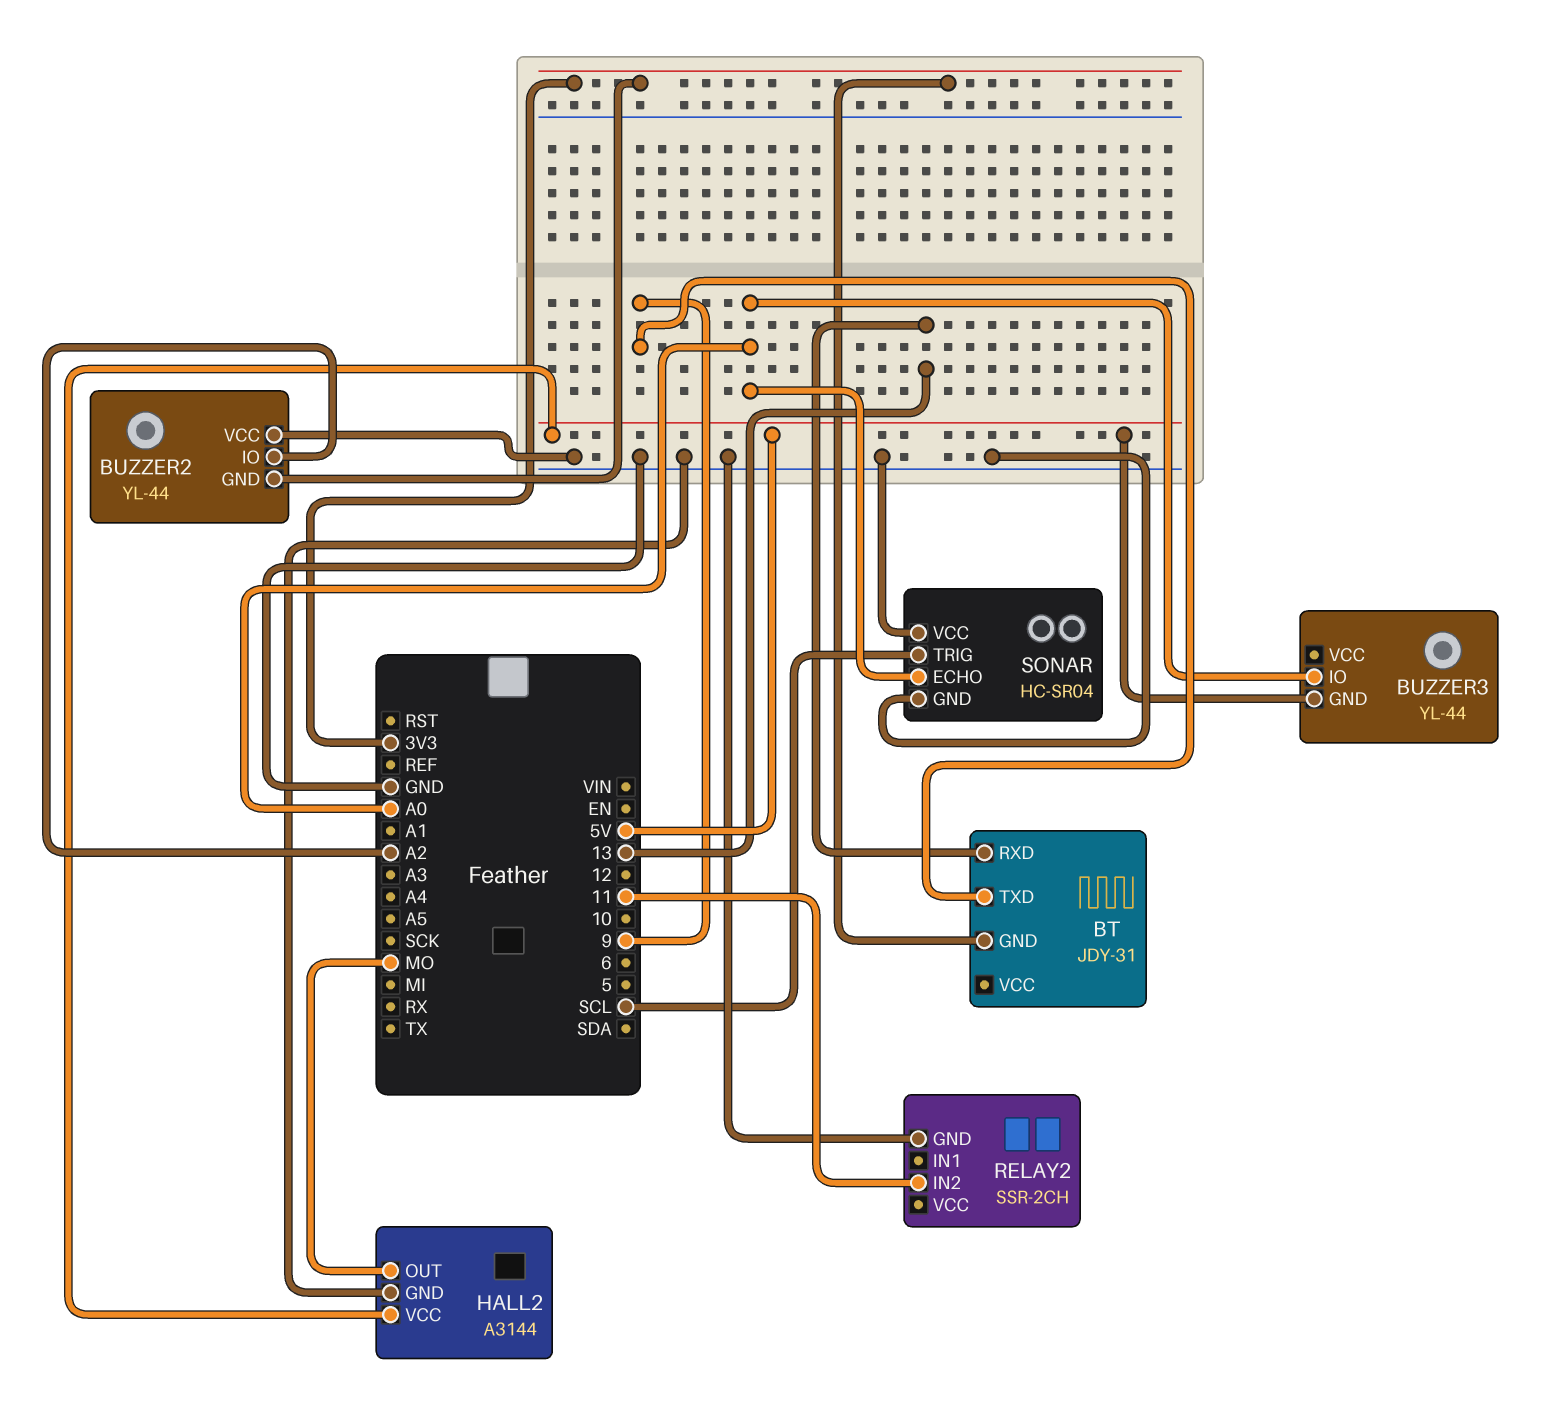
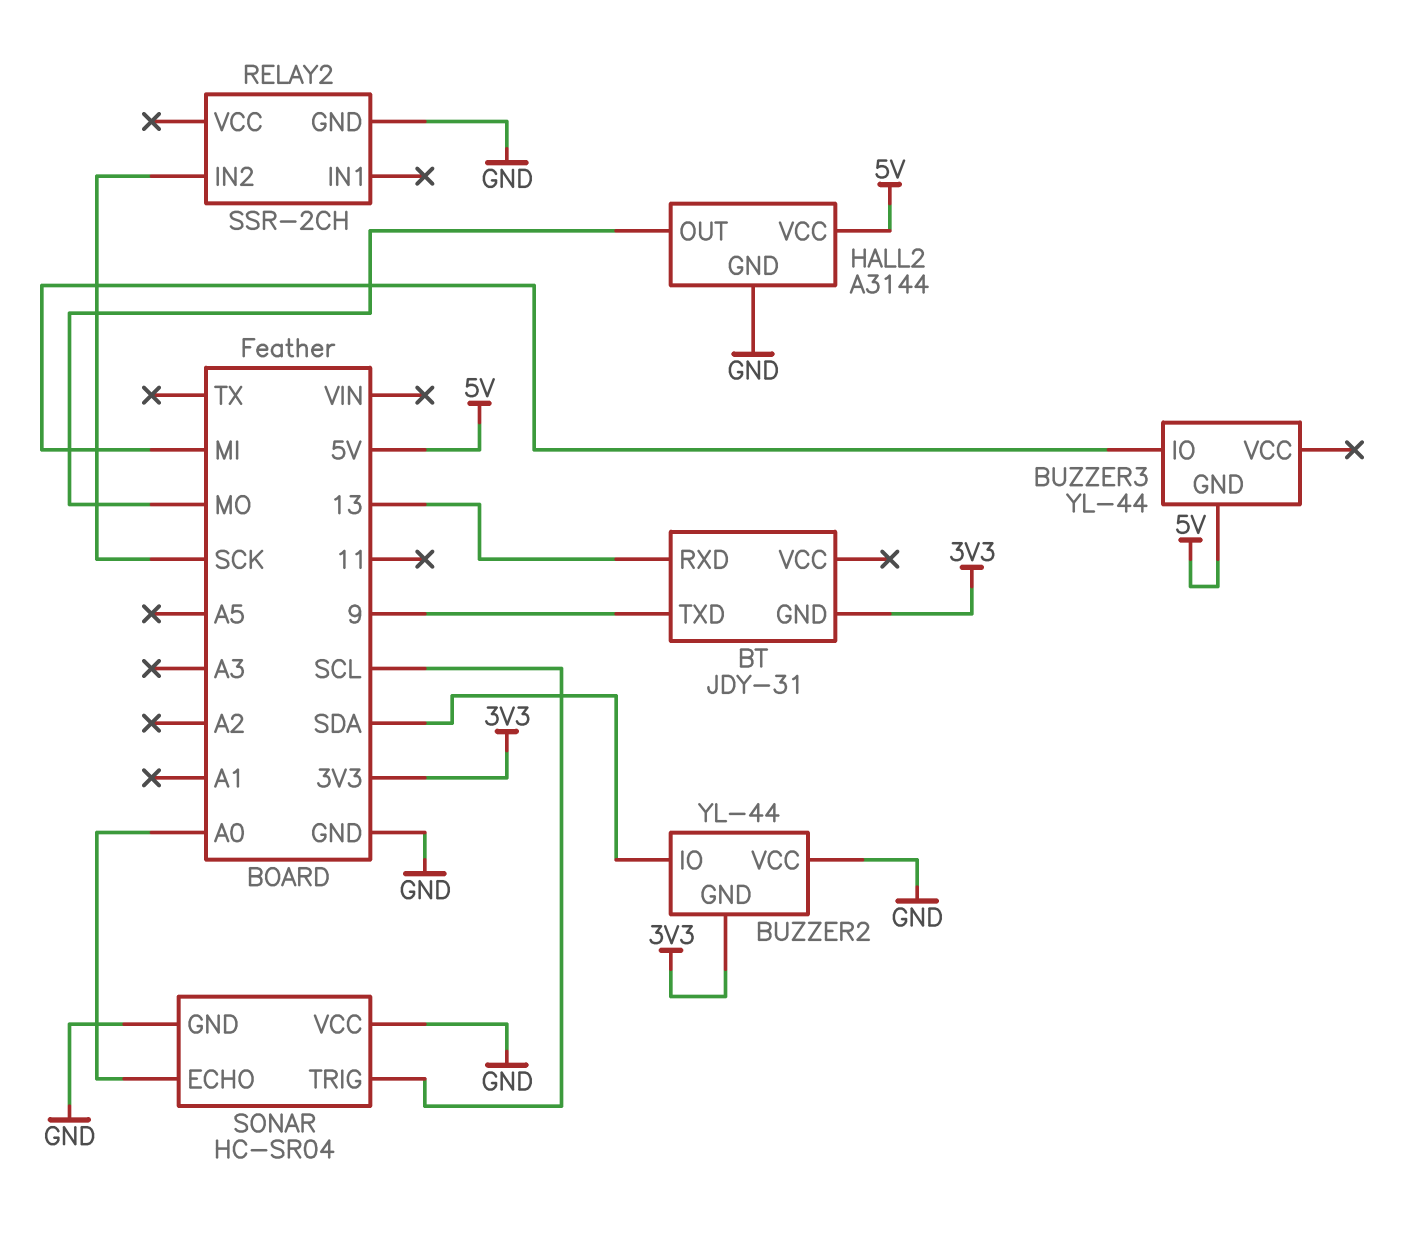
BUZZER2 pin IO: A2 -> SDA
BUZZER3 pin IO: A0 -> MI
RELAY2 pin IN2: 11 -> SCK

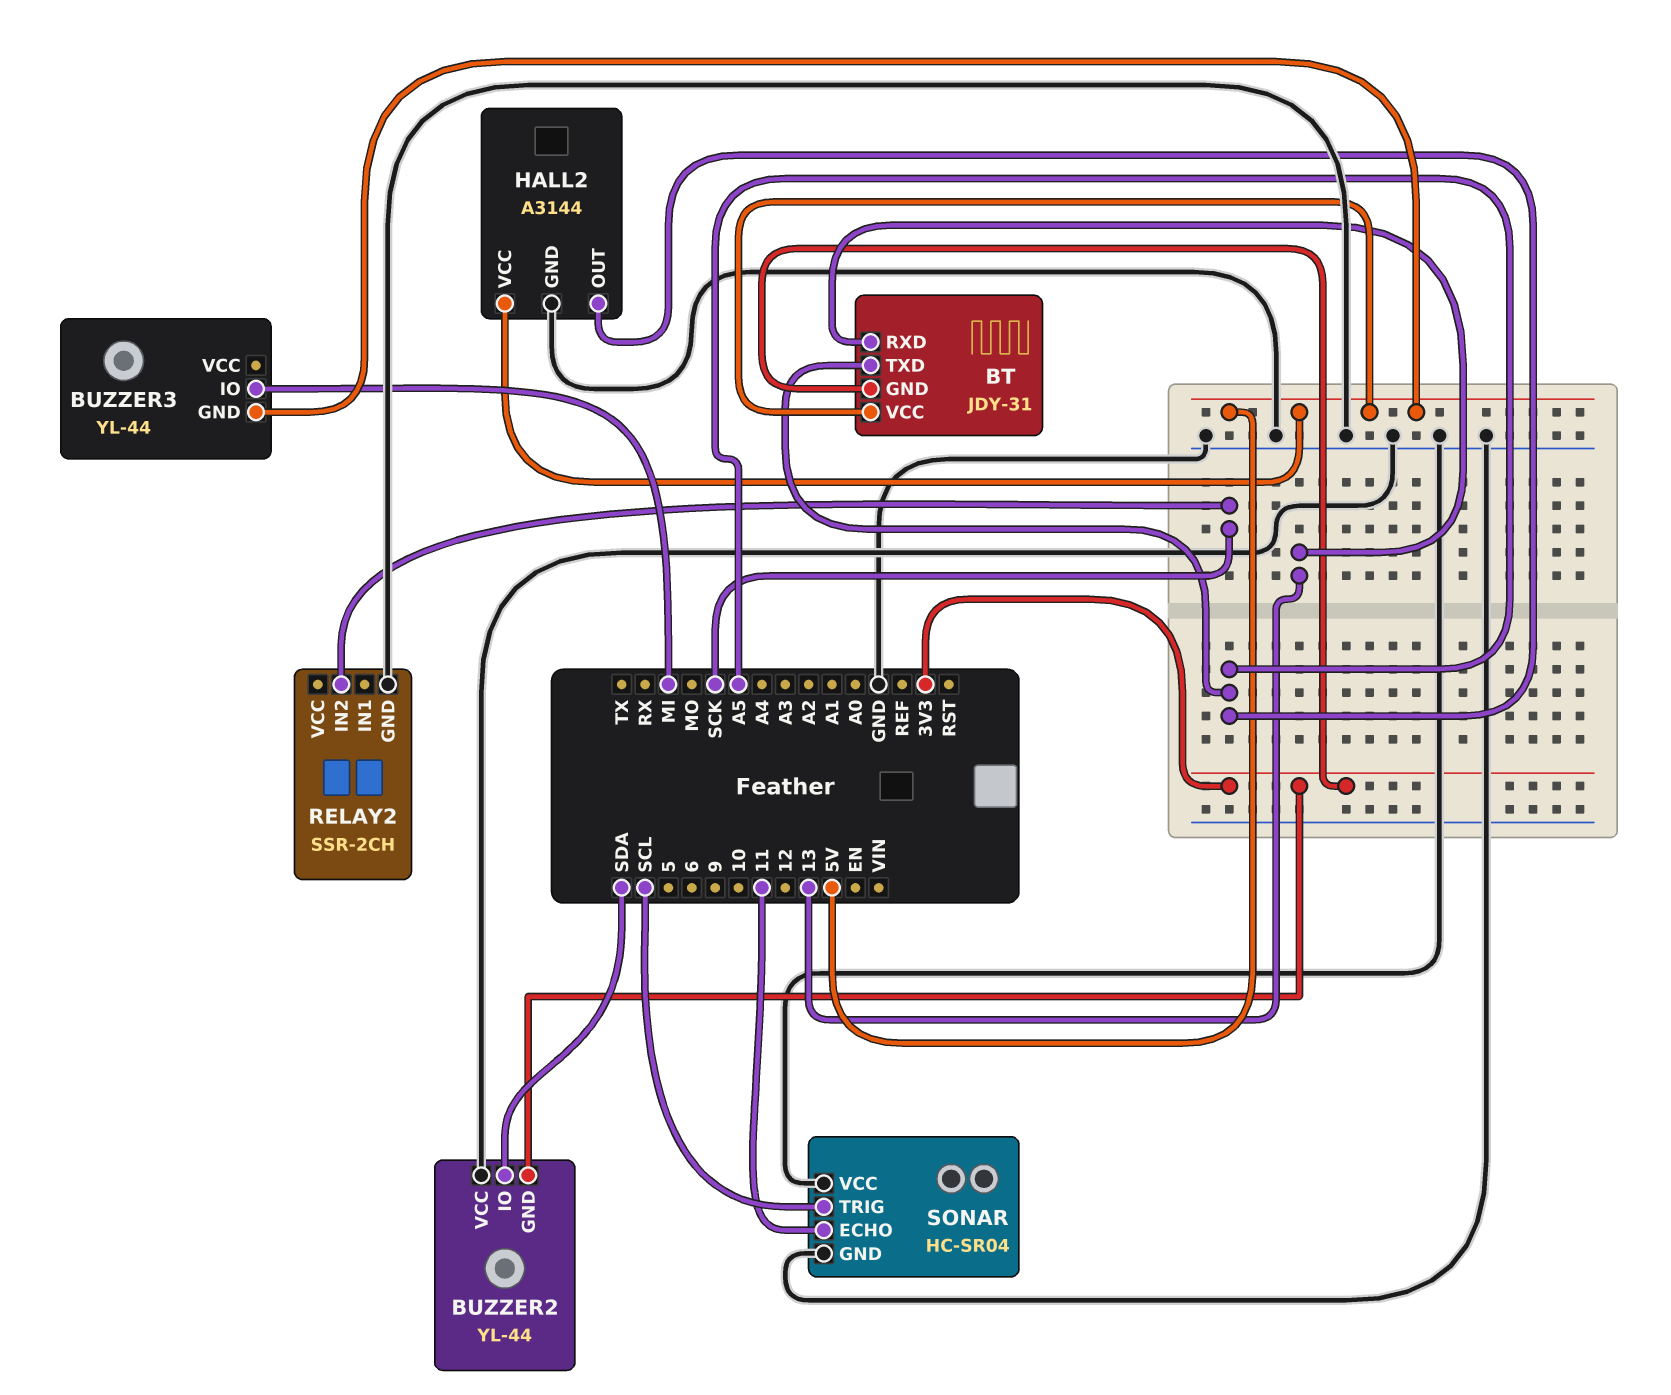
BT pin TXD: 9 -> A5
BT pin VCC: none -> 5V
HALL2 pin OUT: MO -> A5
SONAR pin ECHO: A0 -> 11

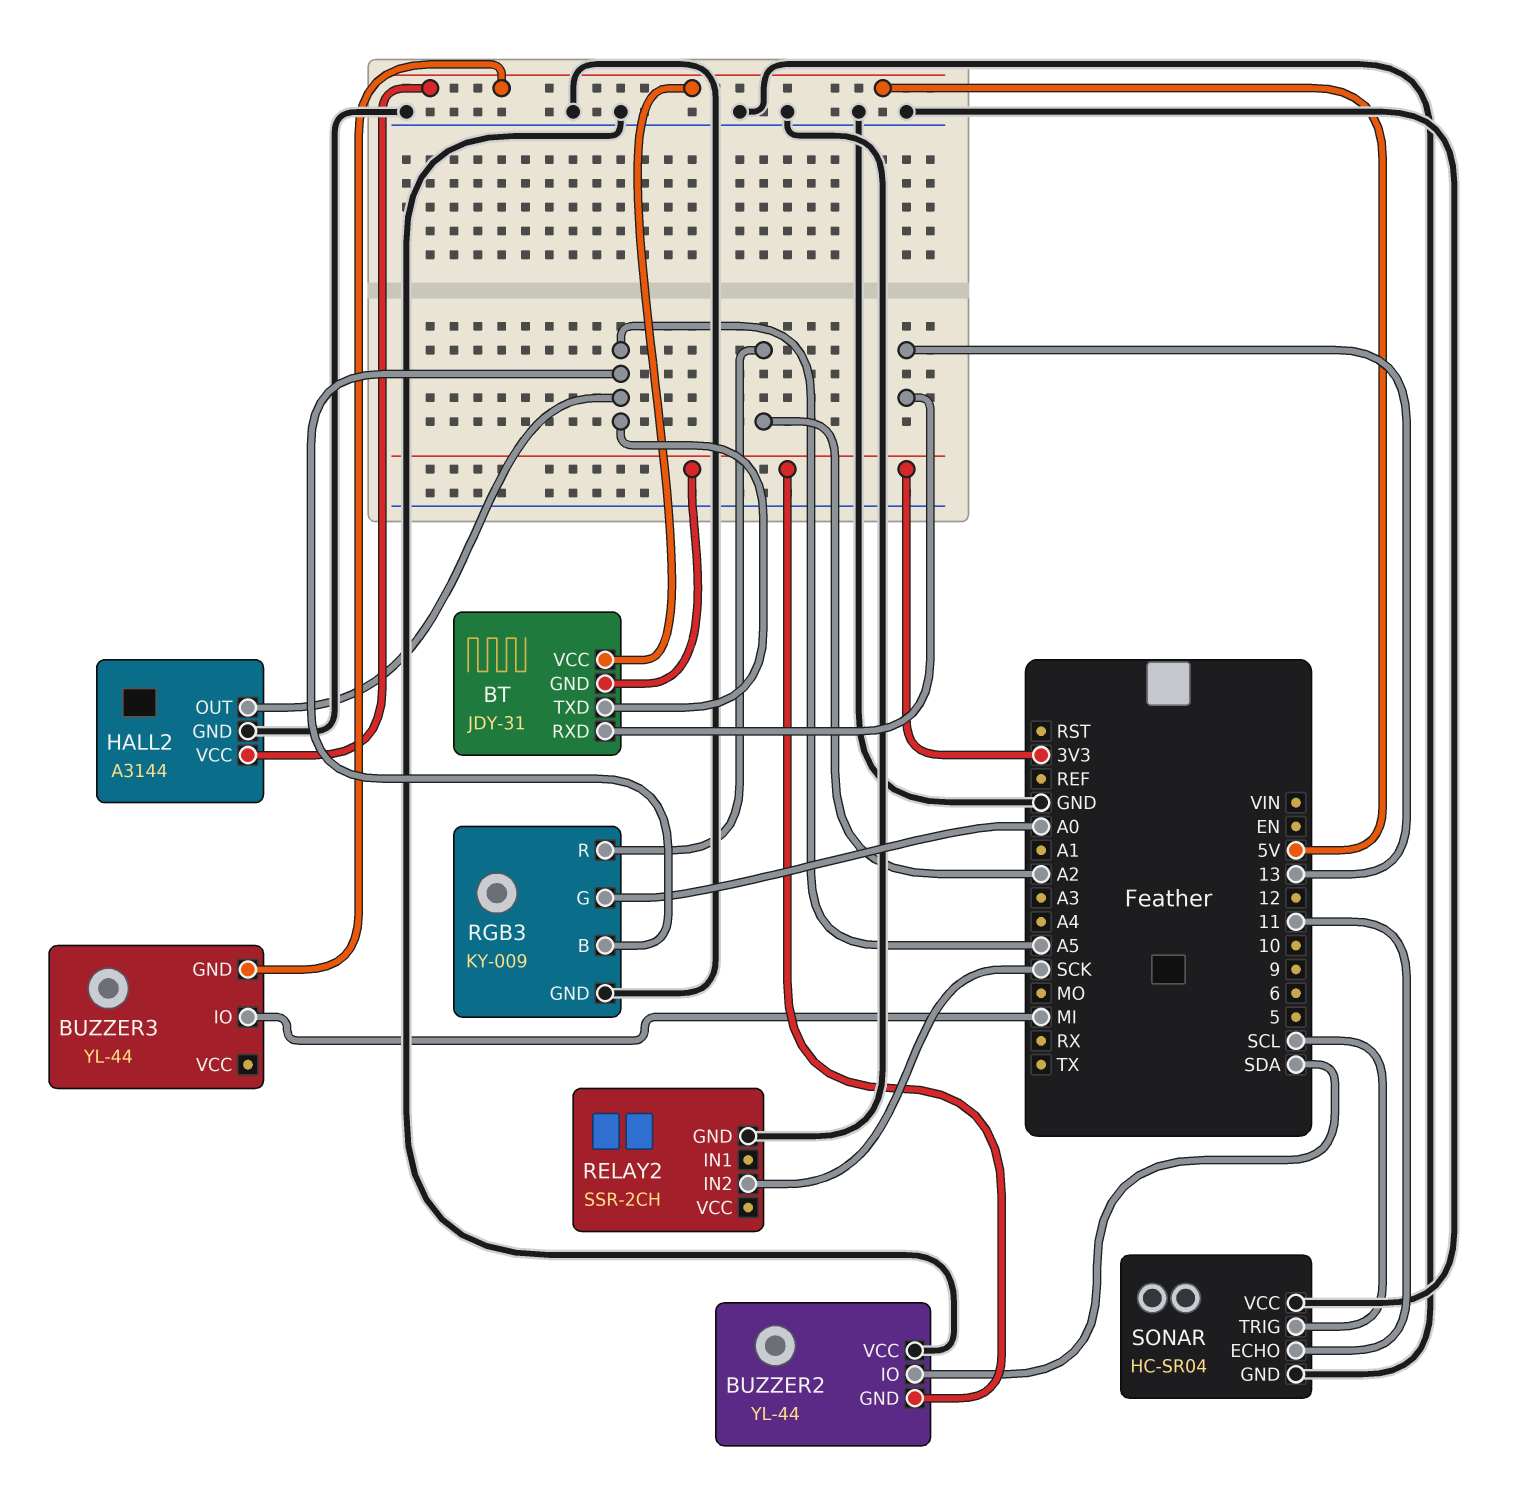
RGB3: none -> KY-009
RGB3 pin B: none -> A5
RGB3 pin G: none -> A0
RGB3 pin GND: none -> GND
RGB3 pin R: none -> A2

